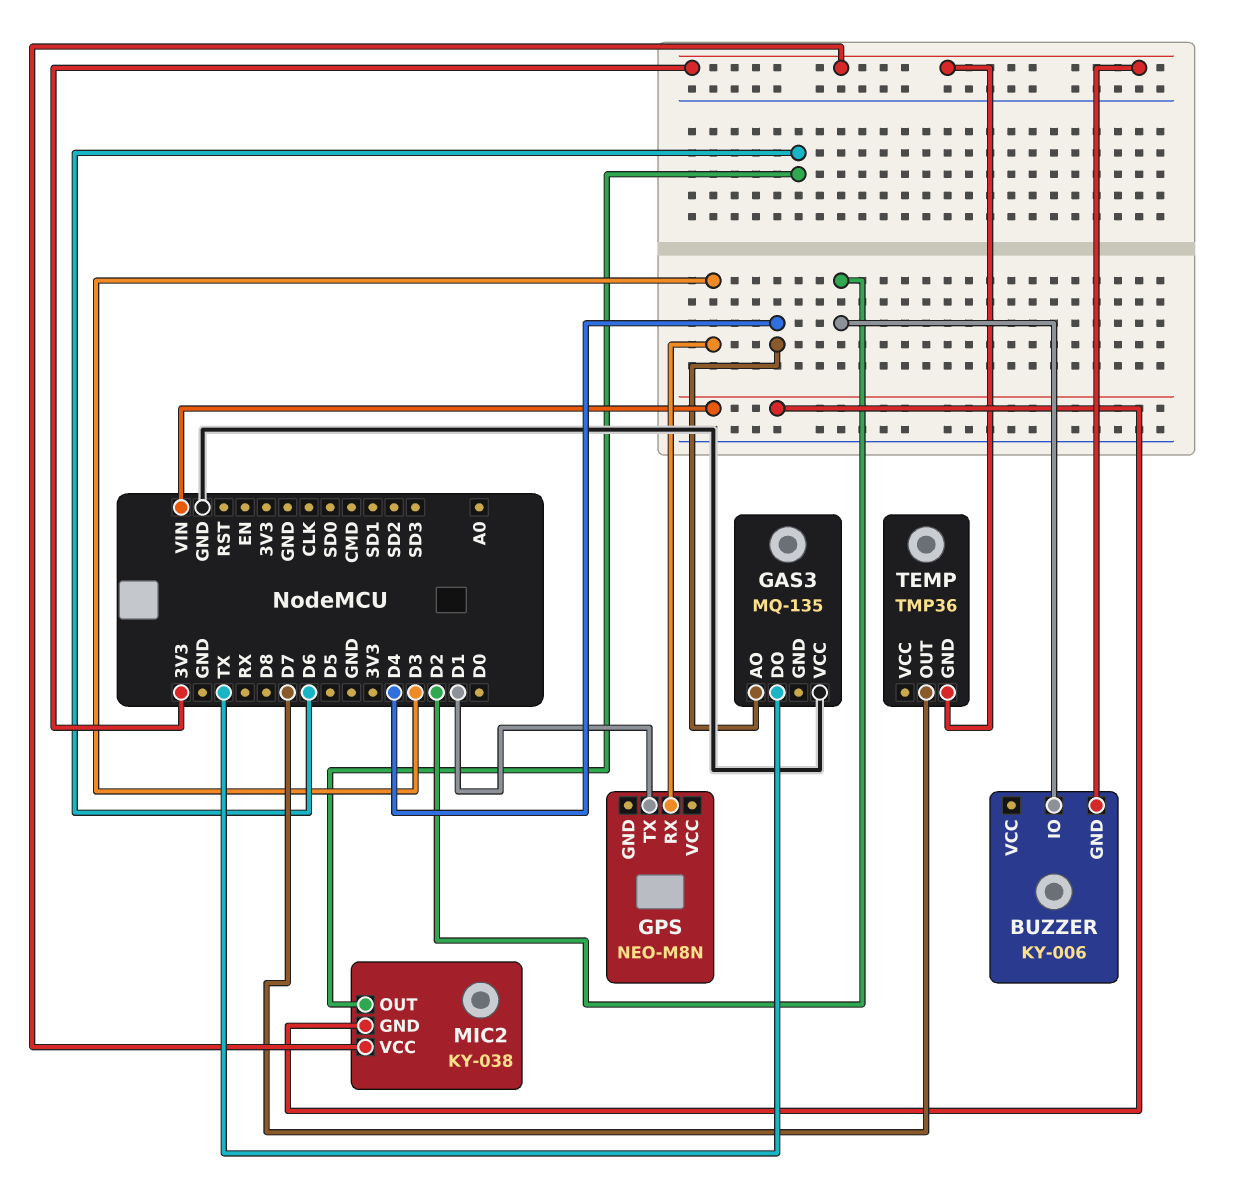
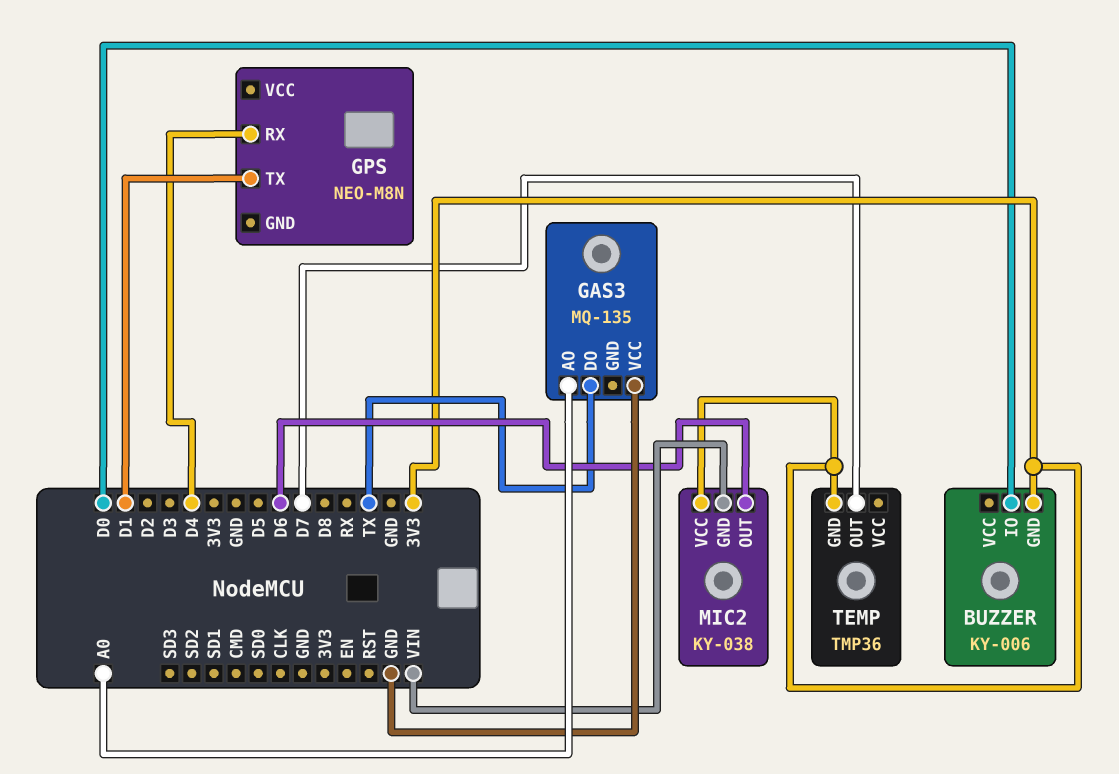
BUZZER pin IO: D2 -> D0
GAS3 pin AO: D4 -> A0
GPS pin RX: D3 -> D4

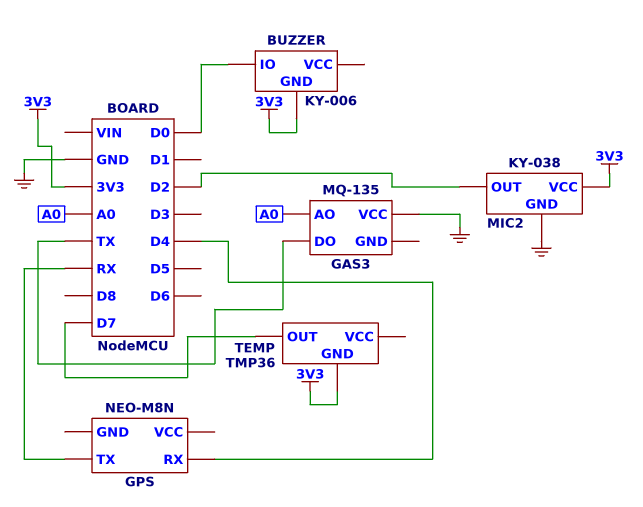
GPS pin TX: D1 -> RX
MIC2 pin GND: VIN -> GND
MIC2 pin OUT: D6 -> D2

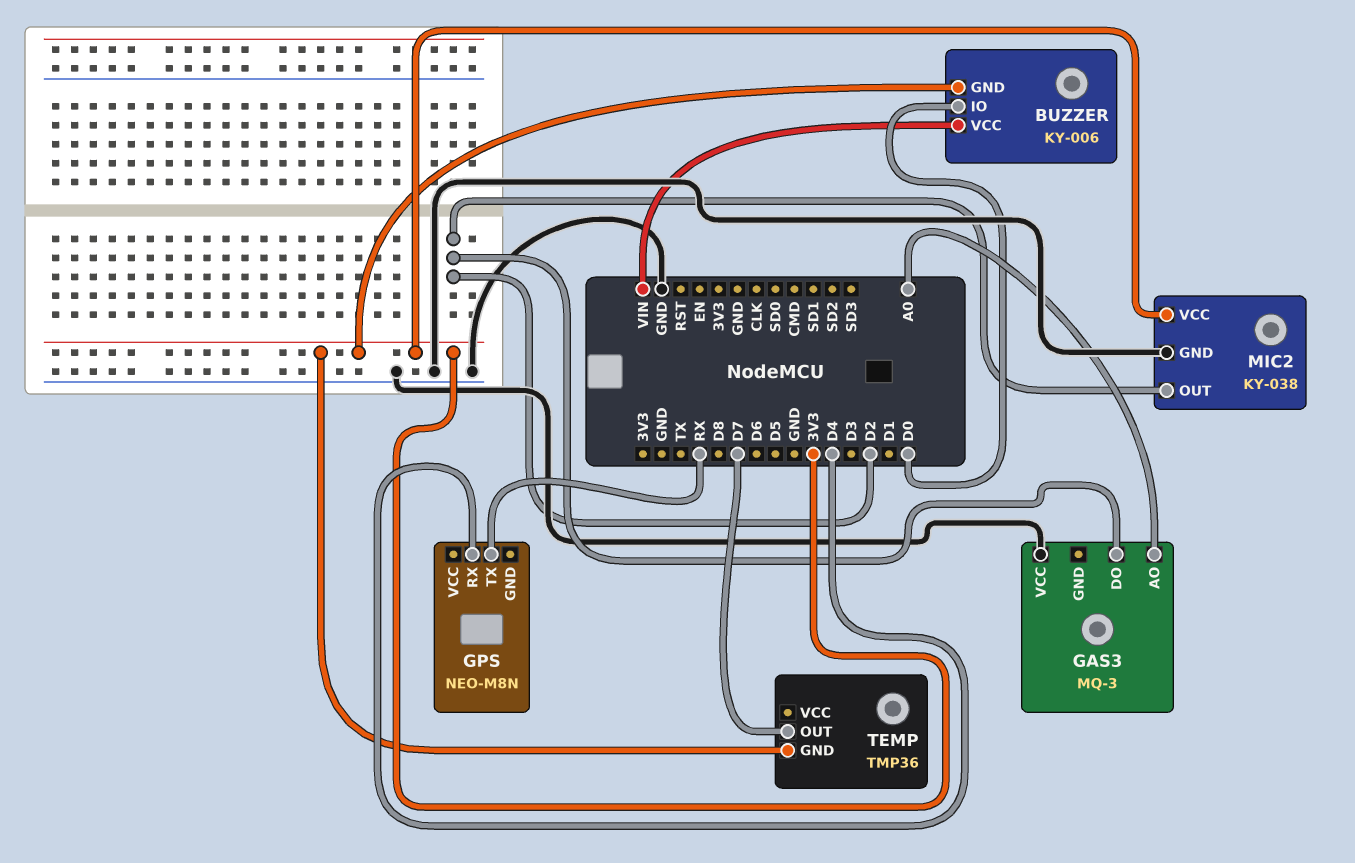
BUZZER pin VCC: none -> VIN
GAS3: MQ-135 -> MQ-3
GAS3 pin DO: TX -> D2

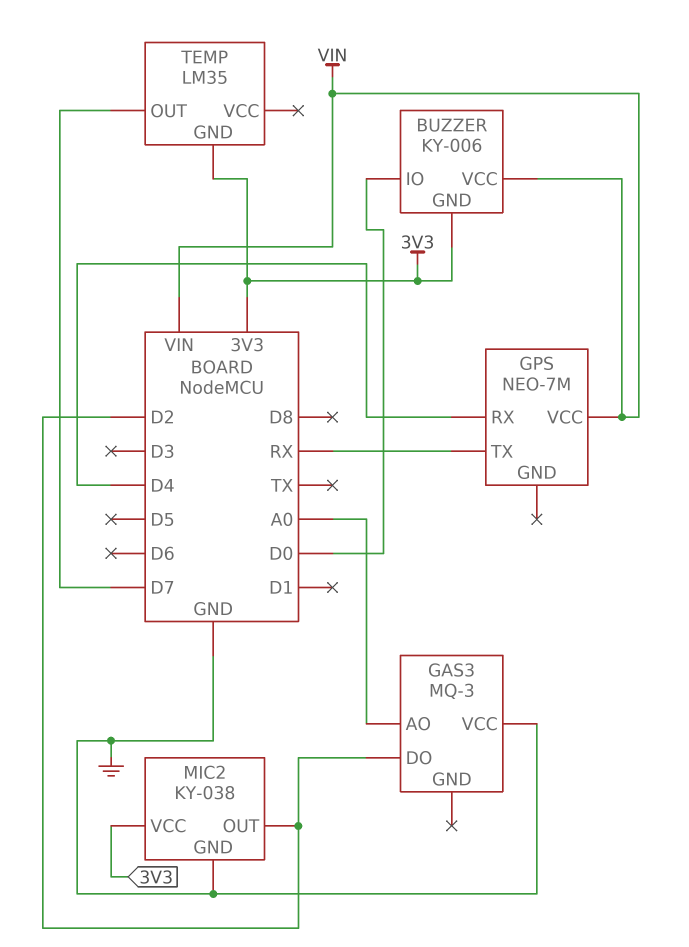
GPS: NEO-M8N -> NEO-7M
GPS pin VCC: none -> VIN
TEMP: TMP36 -> LM35

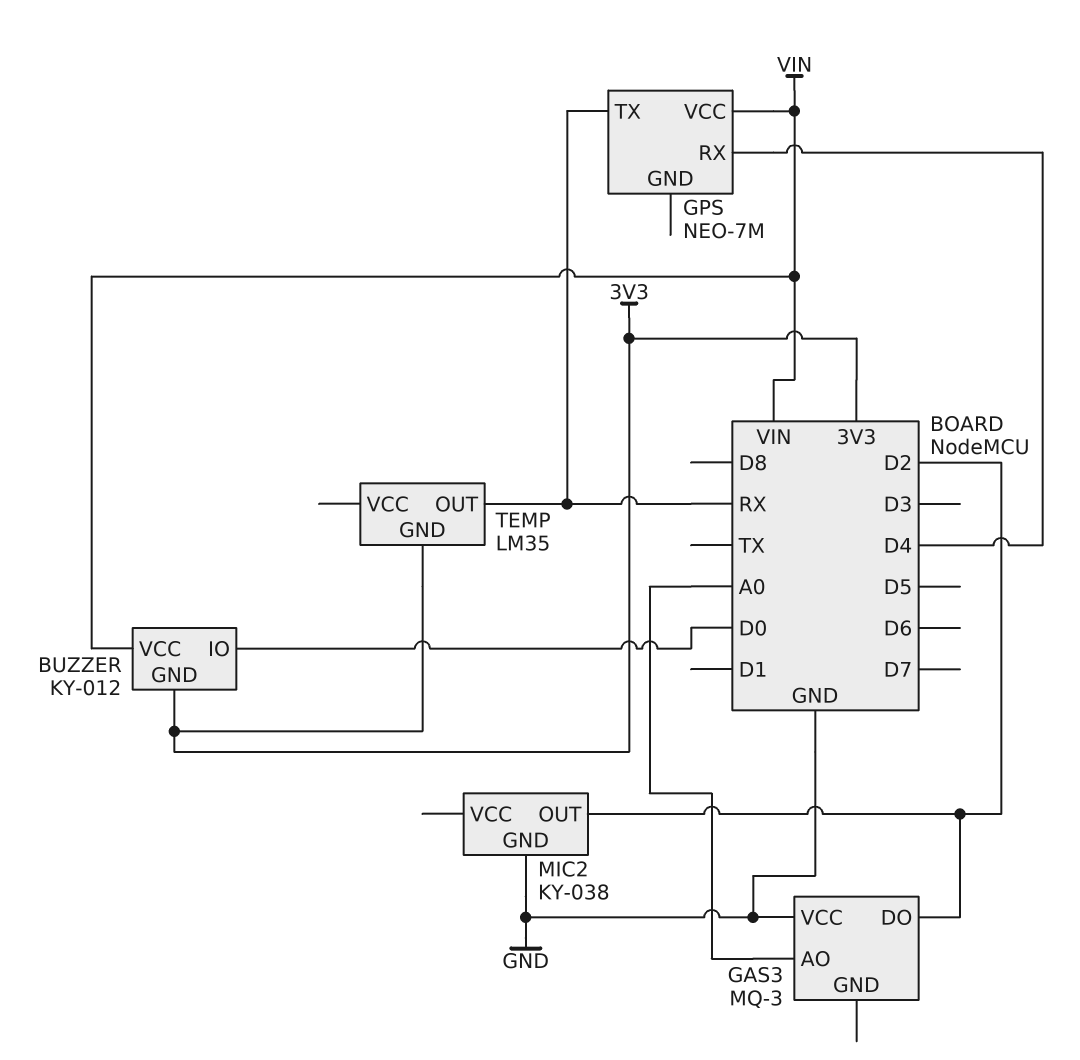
BUZZER: KY-006 -> KY-012
MIC2 pin VCC: 3V3 -> none
TEMP pin OUT: D7 -> RX

